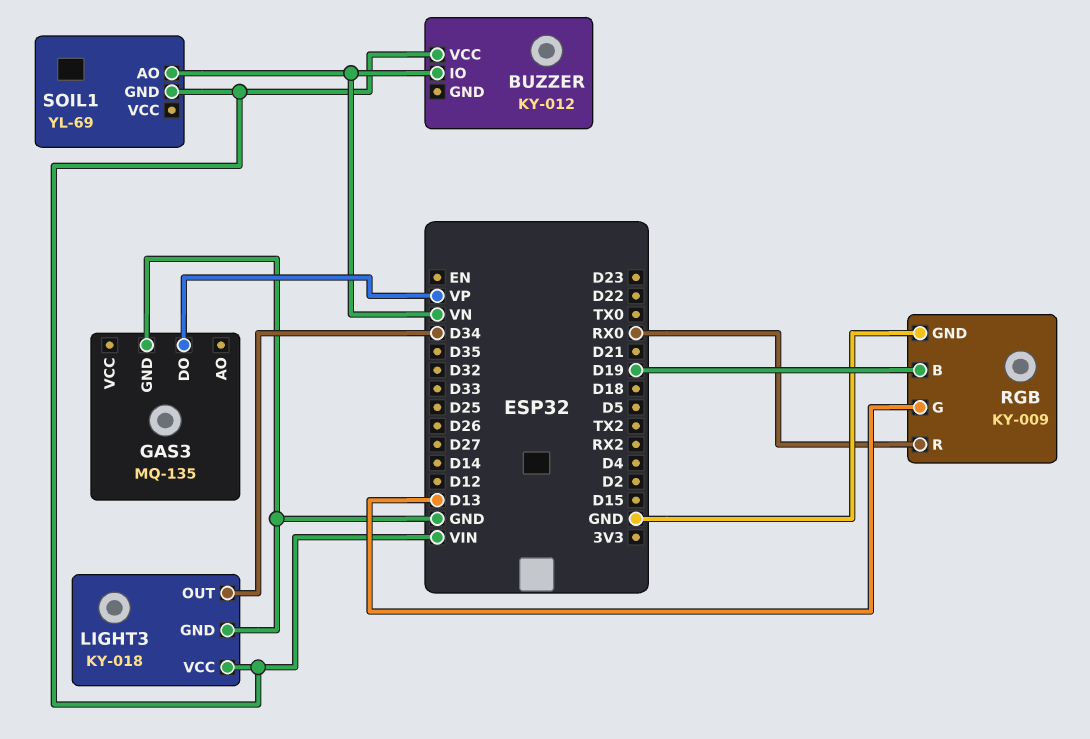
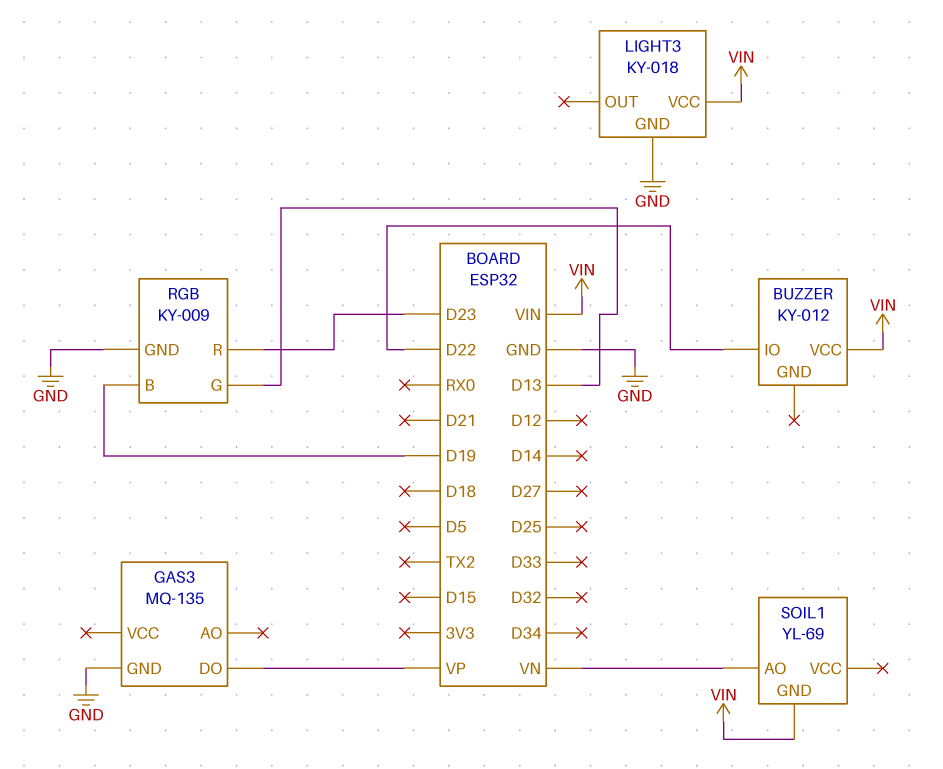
BUZZER pin IO: VN -> D22
LIGHT3 pin OUT: D34 -> none
RGB pin R: RX0 -> D23

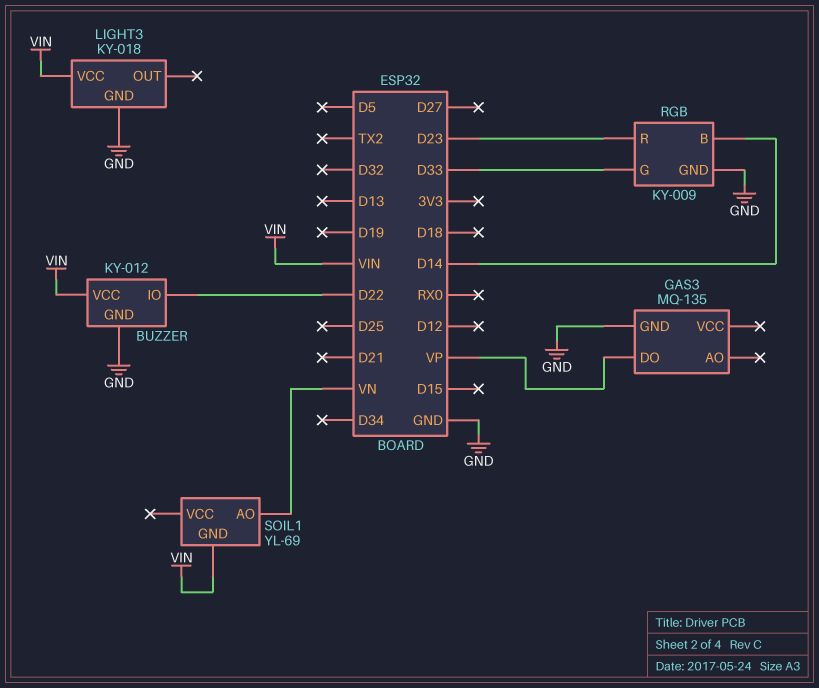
BUZZER pin GND: none -> GND
RGB pin B: D19 -> D14
RGB pin G: D13 -> D33

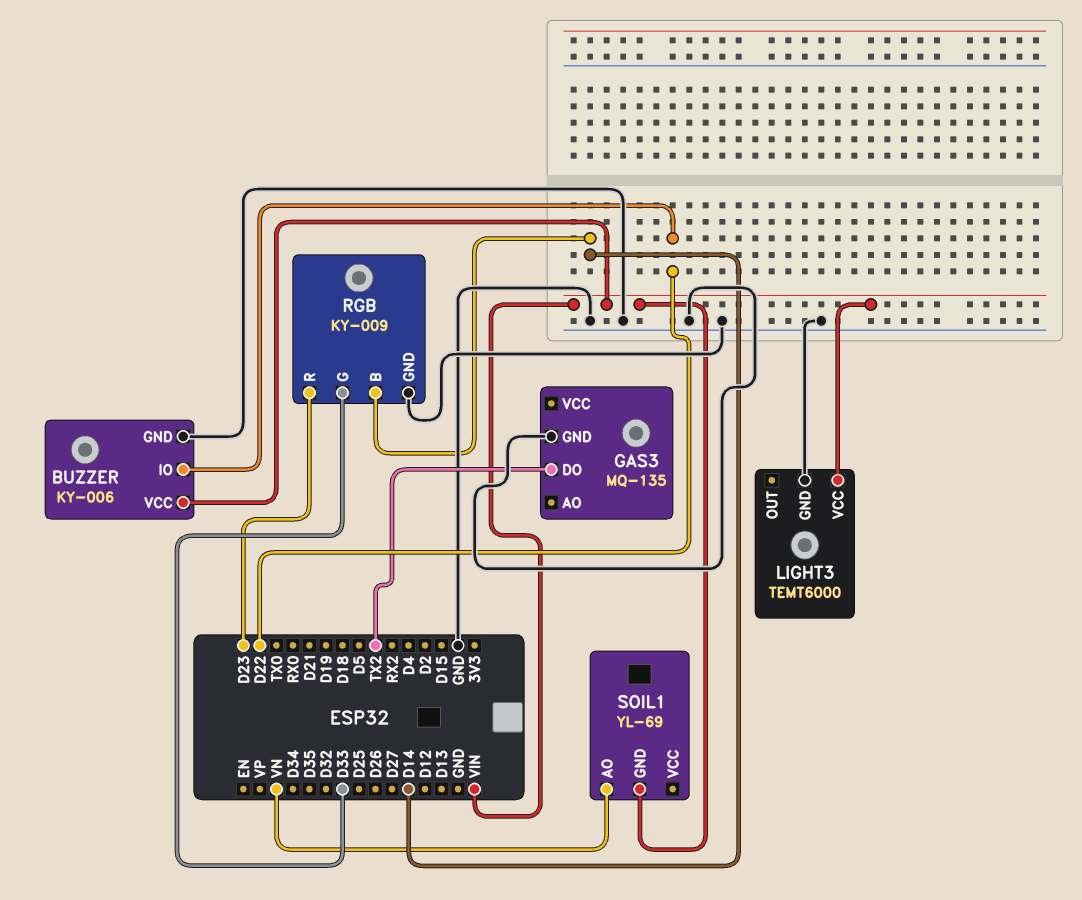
BUZZER: KY-012 -> KY-006
GAS3 pin DO: VP -> TX2
LIGHT3: KY-018 -> TEMT6000

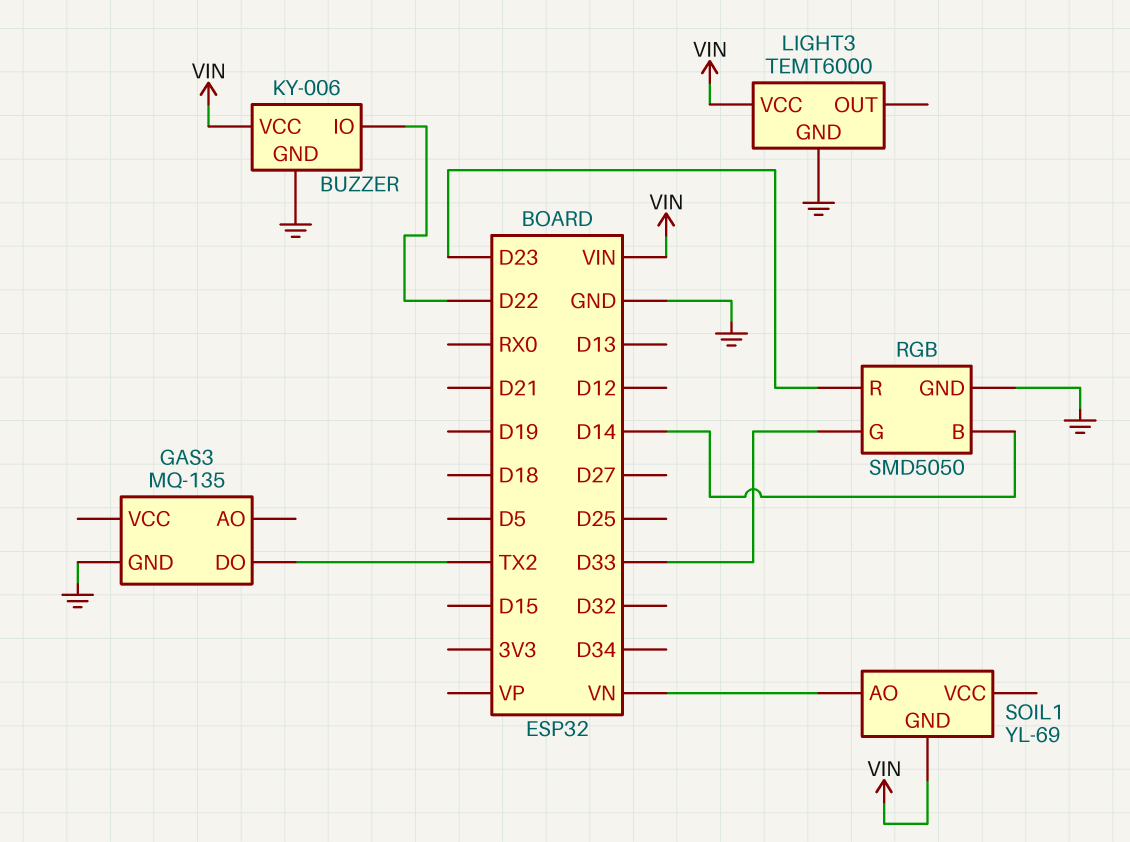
RGB: KY-009 -> SMD5050

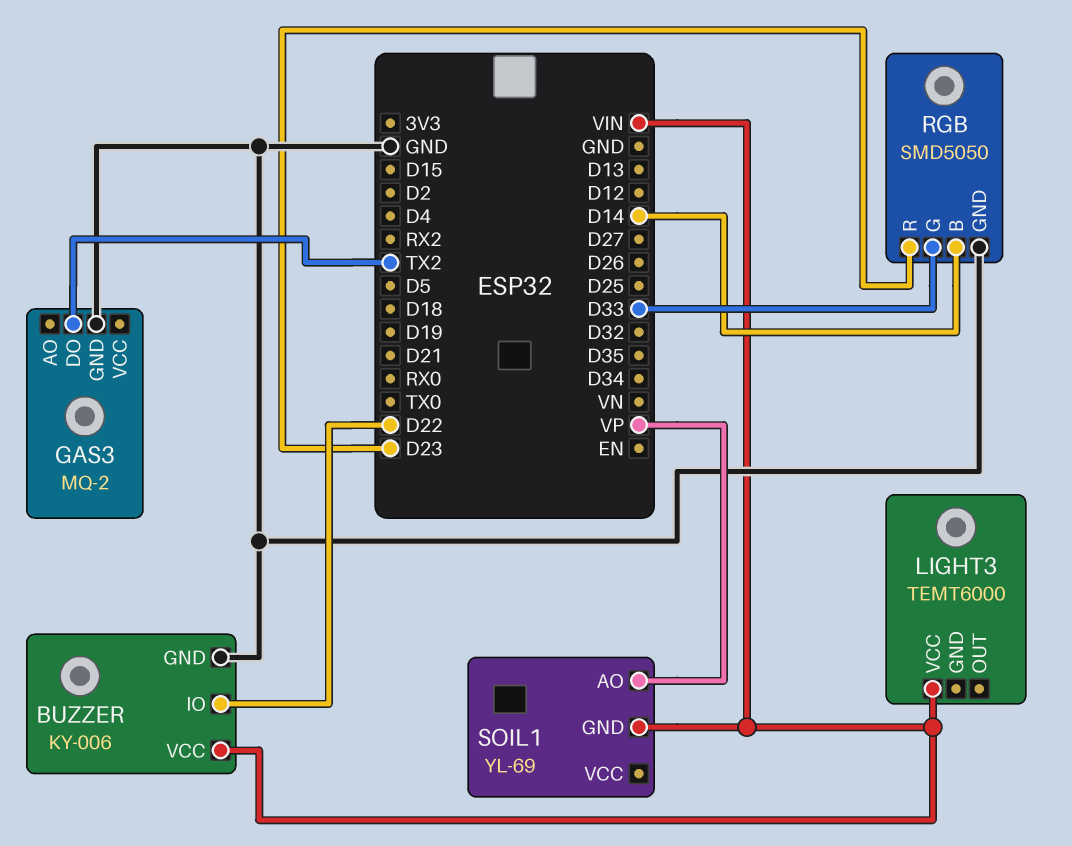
GAS3: MQ-135 -> MQ-2
LIGHT3 pin GND: GND -> none
SOIL1 pin AO: VN -> VP

